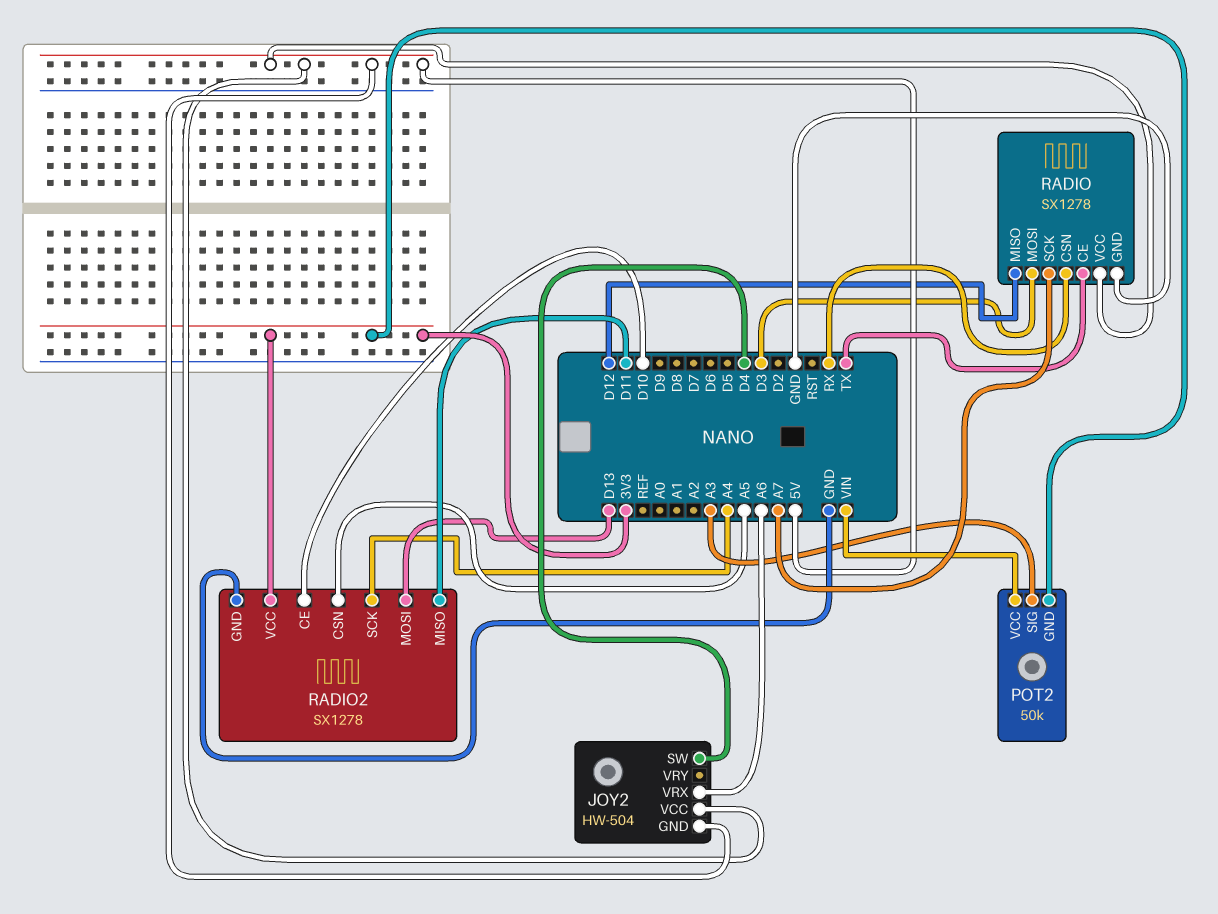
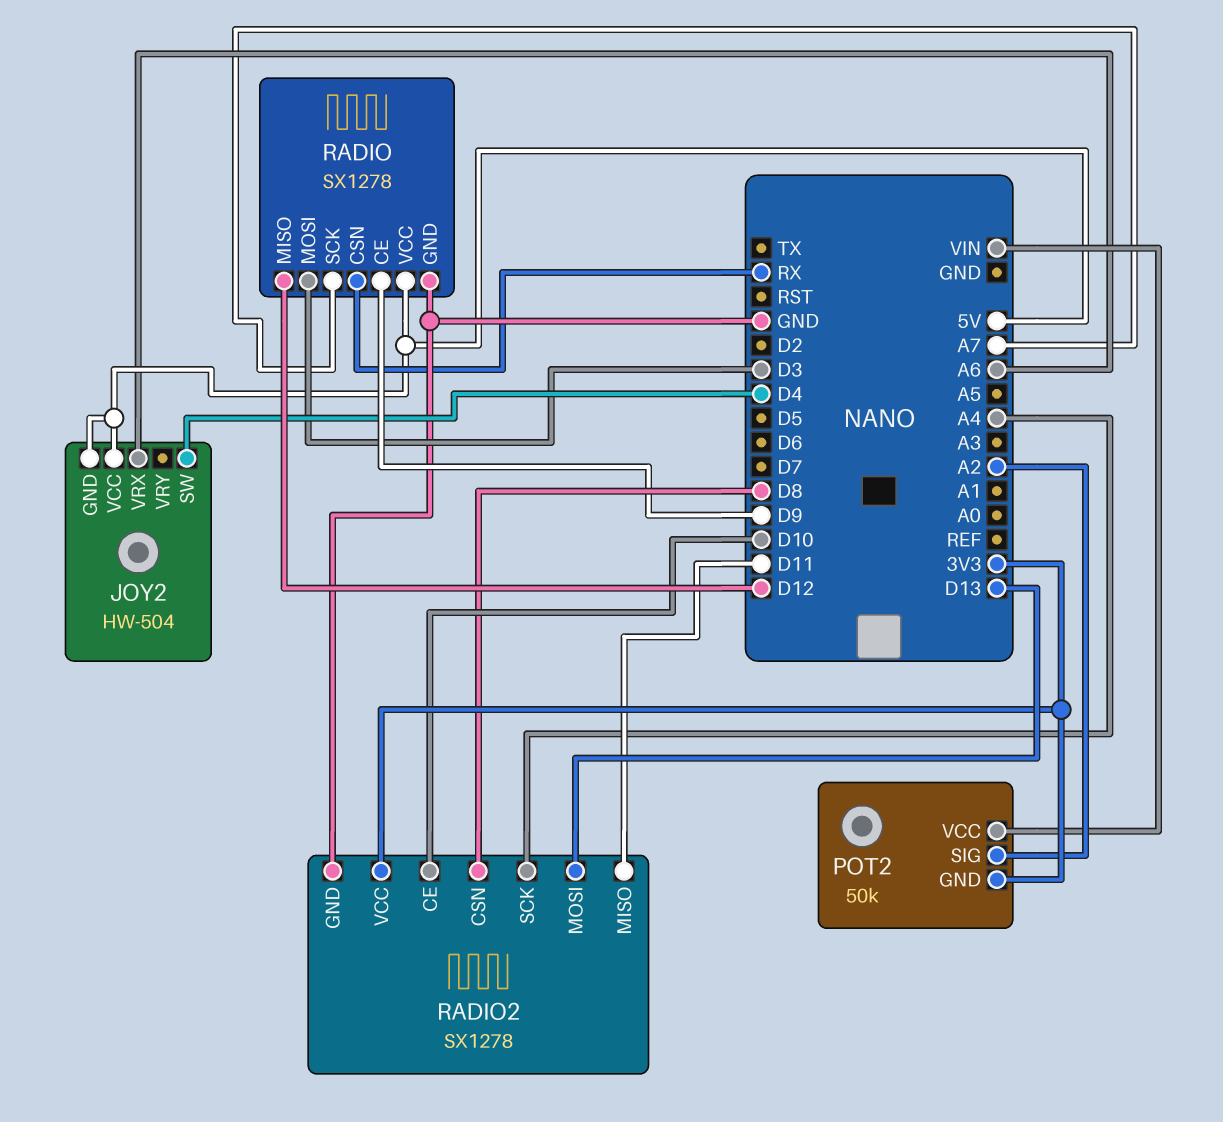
POT2 pin SIG: A3 -> A2
RADIO pin CE: TX -> D9
RADIO2 pin CSN: A5 -> D8

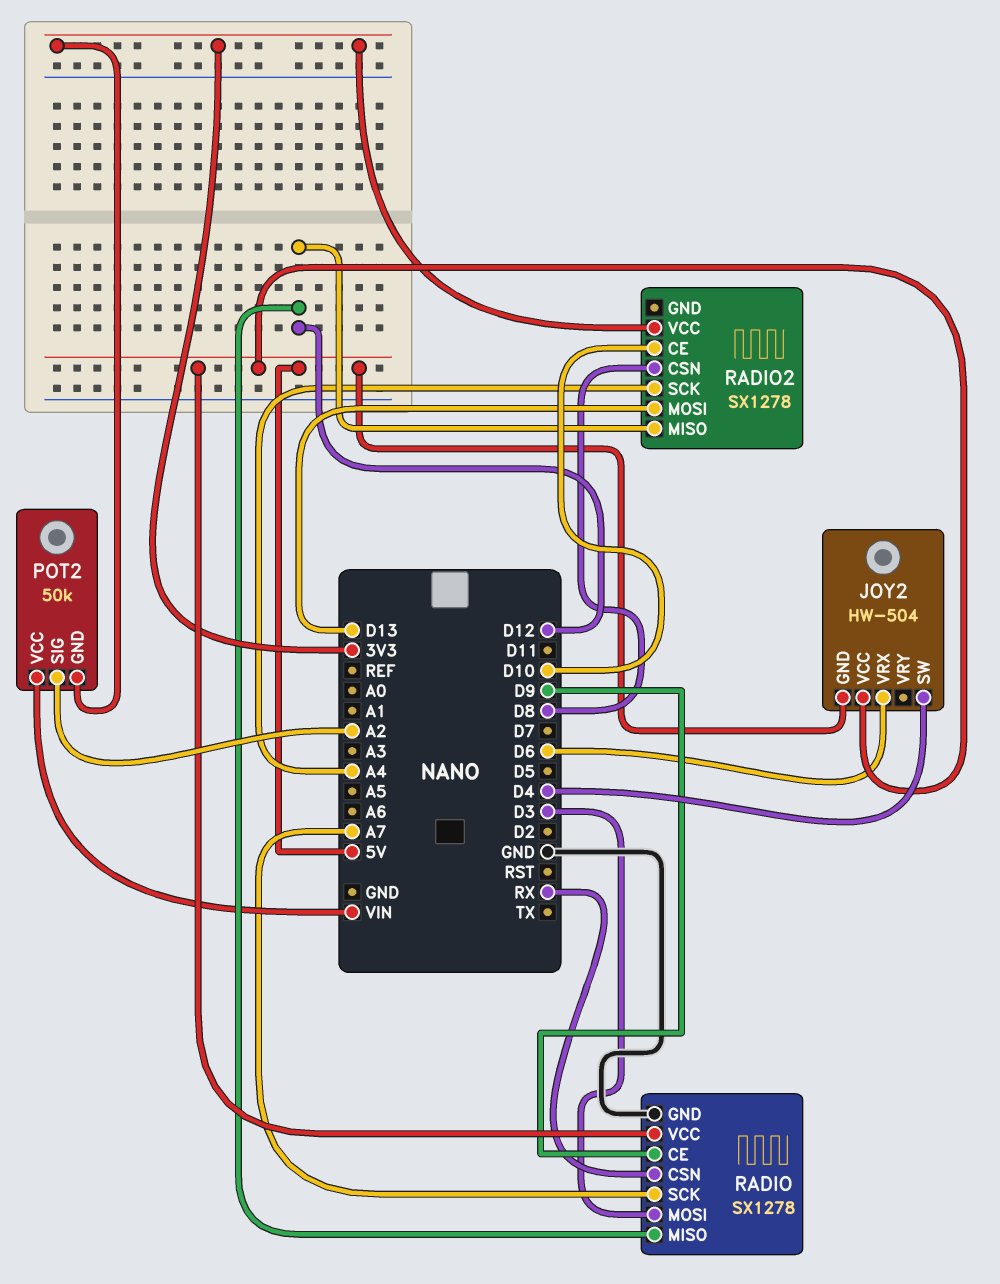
JOY2 pin VRX: A6 -> D6
RADIO2 pin GND: GND -> none
RADIO2 pin MISO: D11 -> D12

